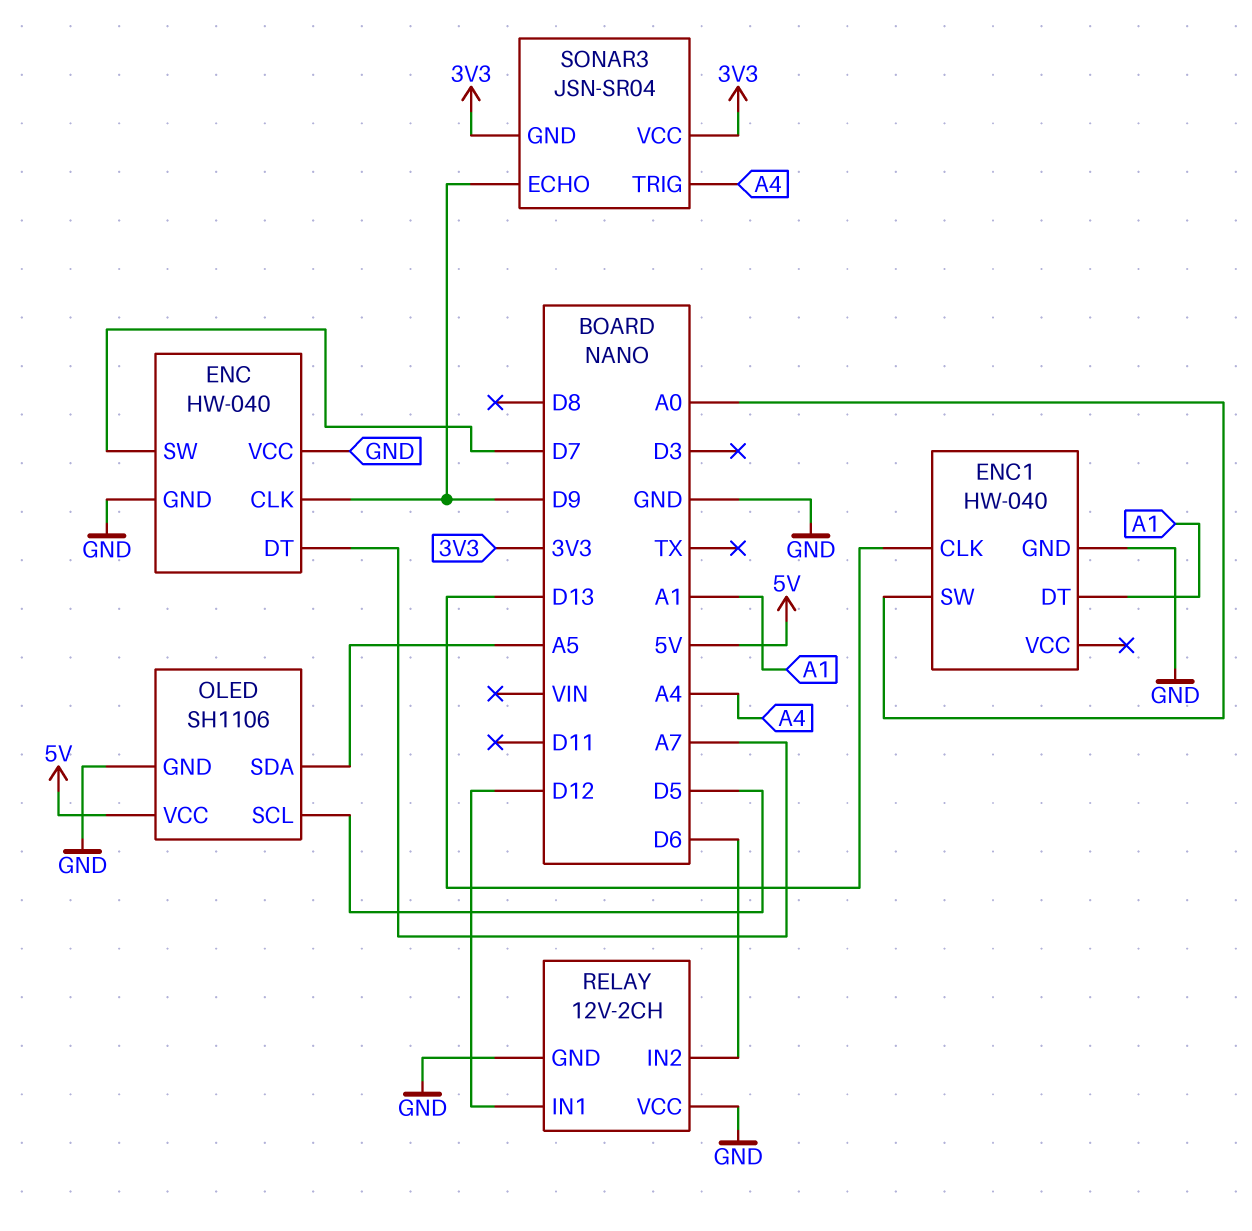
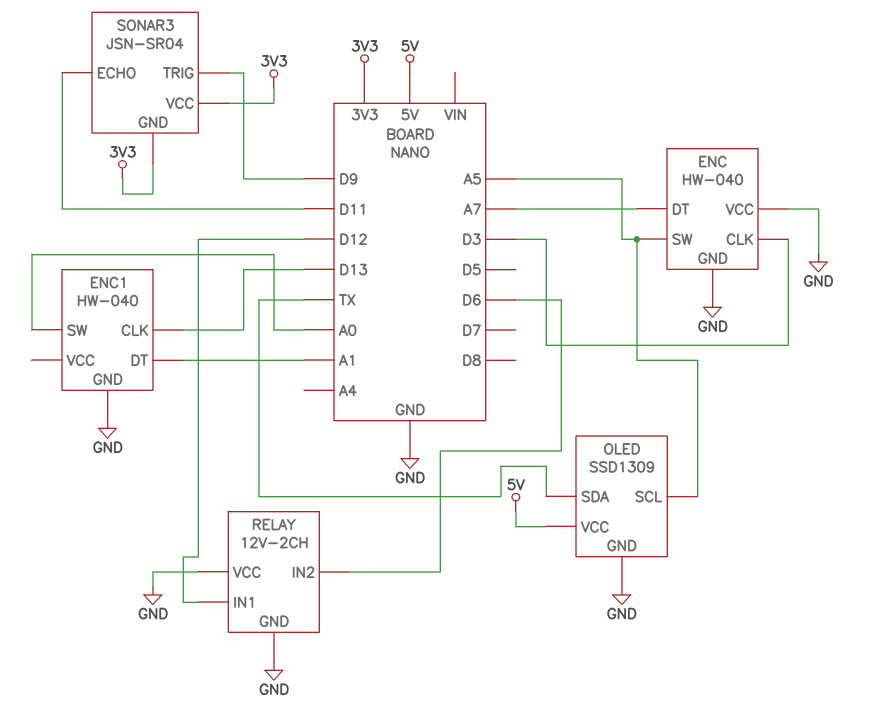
ENC pin CLK: D9 -> D3
ENC pin SW: D7 -> A5
OLED: SH1106 -> SSD1309
OLED pin SCL: D5 -> A5
OLED pin SDA: A5 -> TX
SONAR3 pin ECHO: D9 -> D11
SONAR3 pin TRIG: A4 -> D9

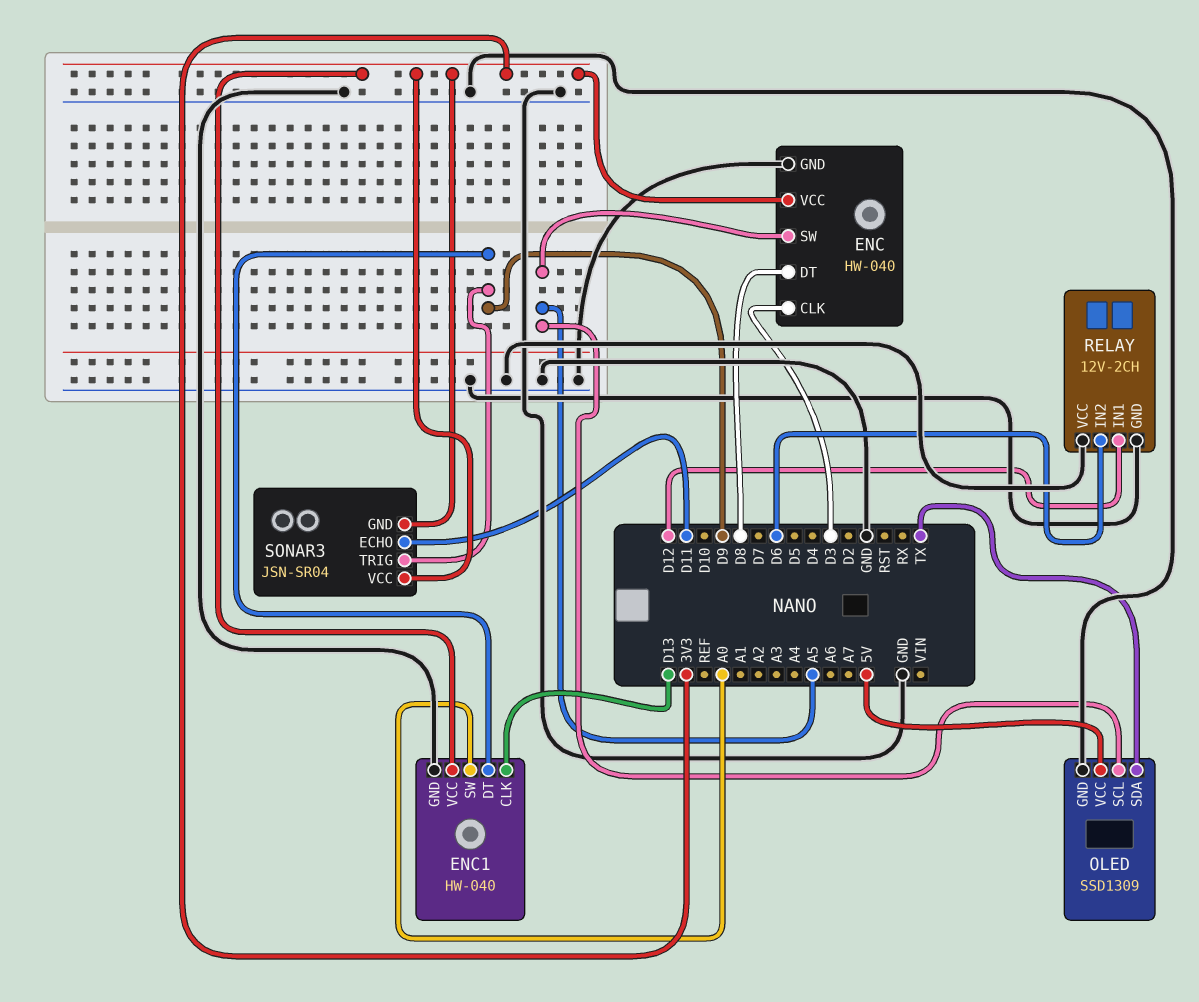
ENC pin DT: A7 -> D8
ENC pin VCC: GND -> 3V3
ENC1 pin DT: A1 -> D9
ENC1 pin VCC: none -> 3V3

